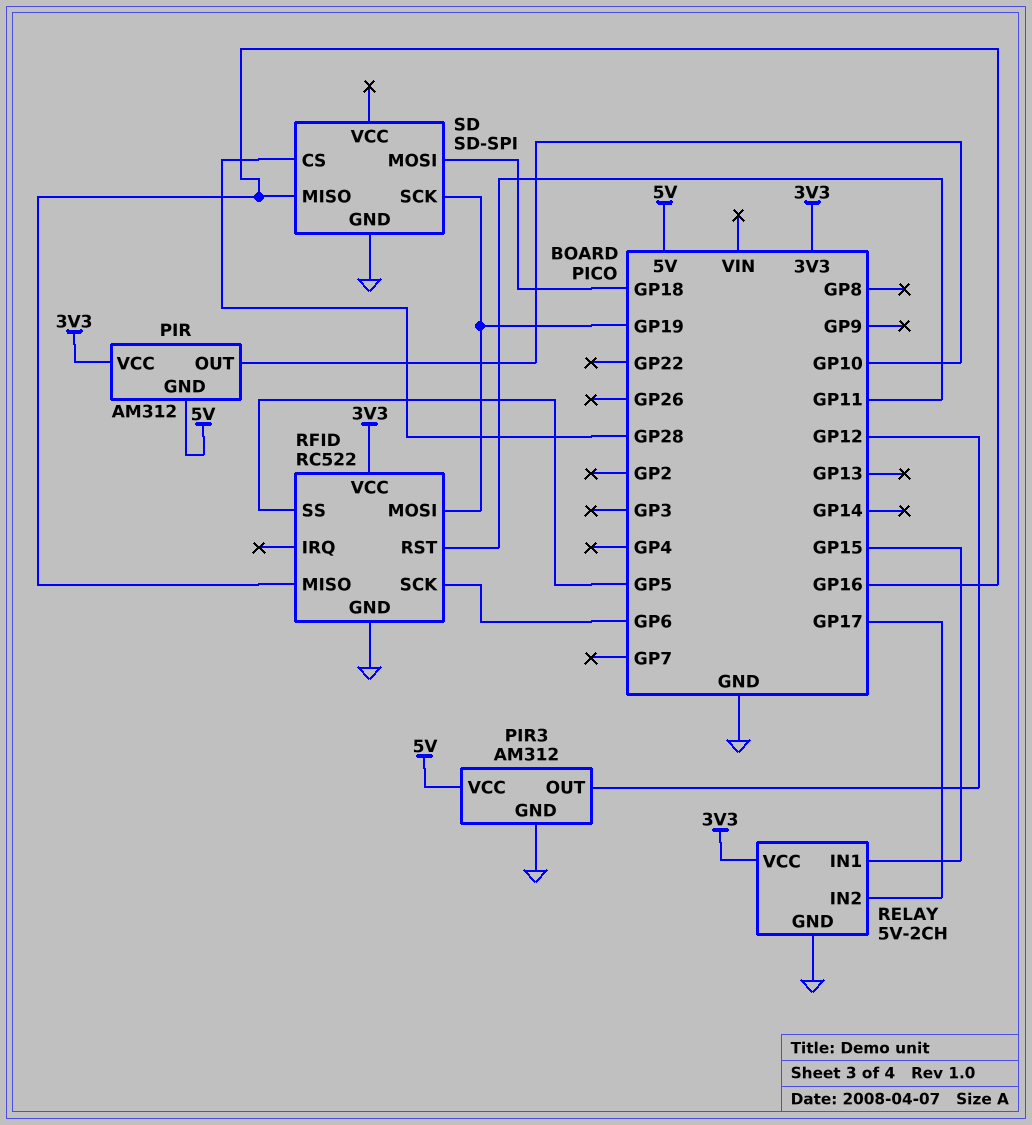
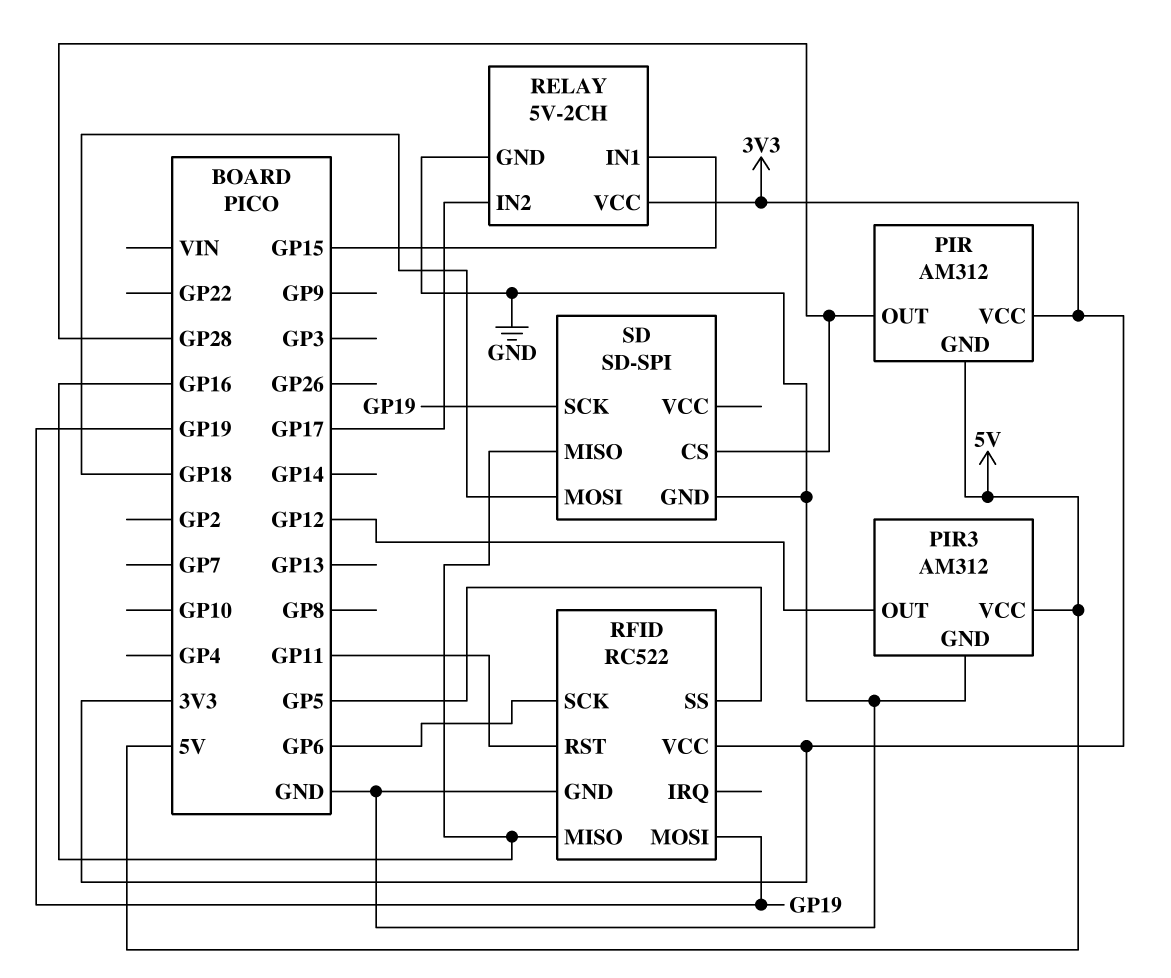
PIR pin OUT: GP10 -> GP28

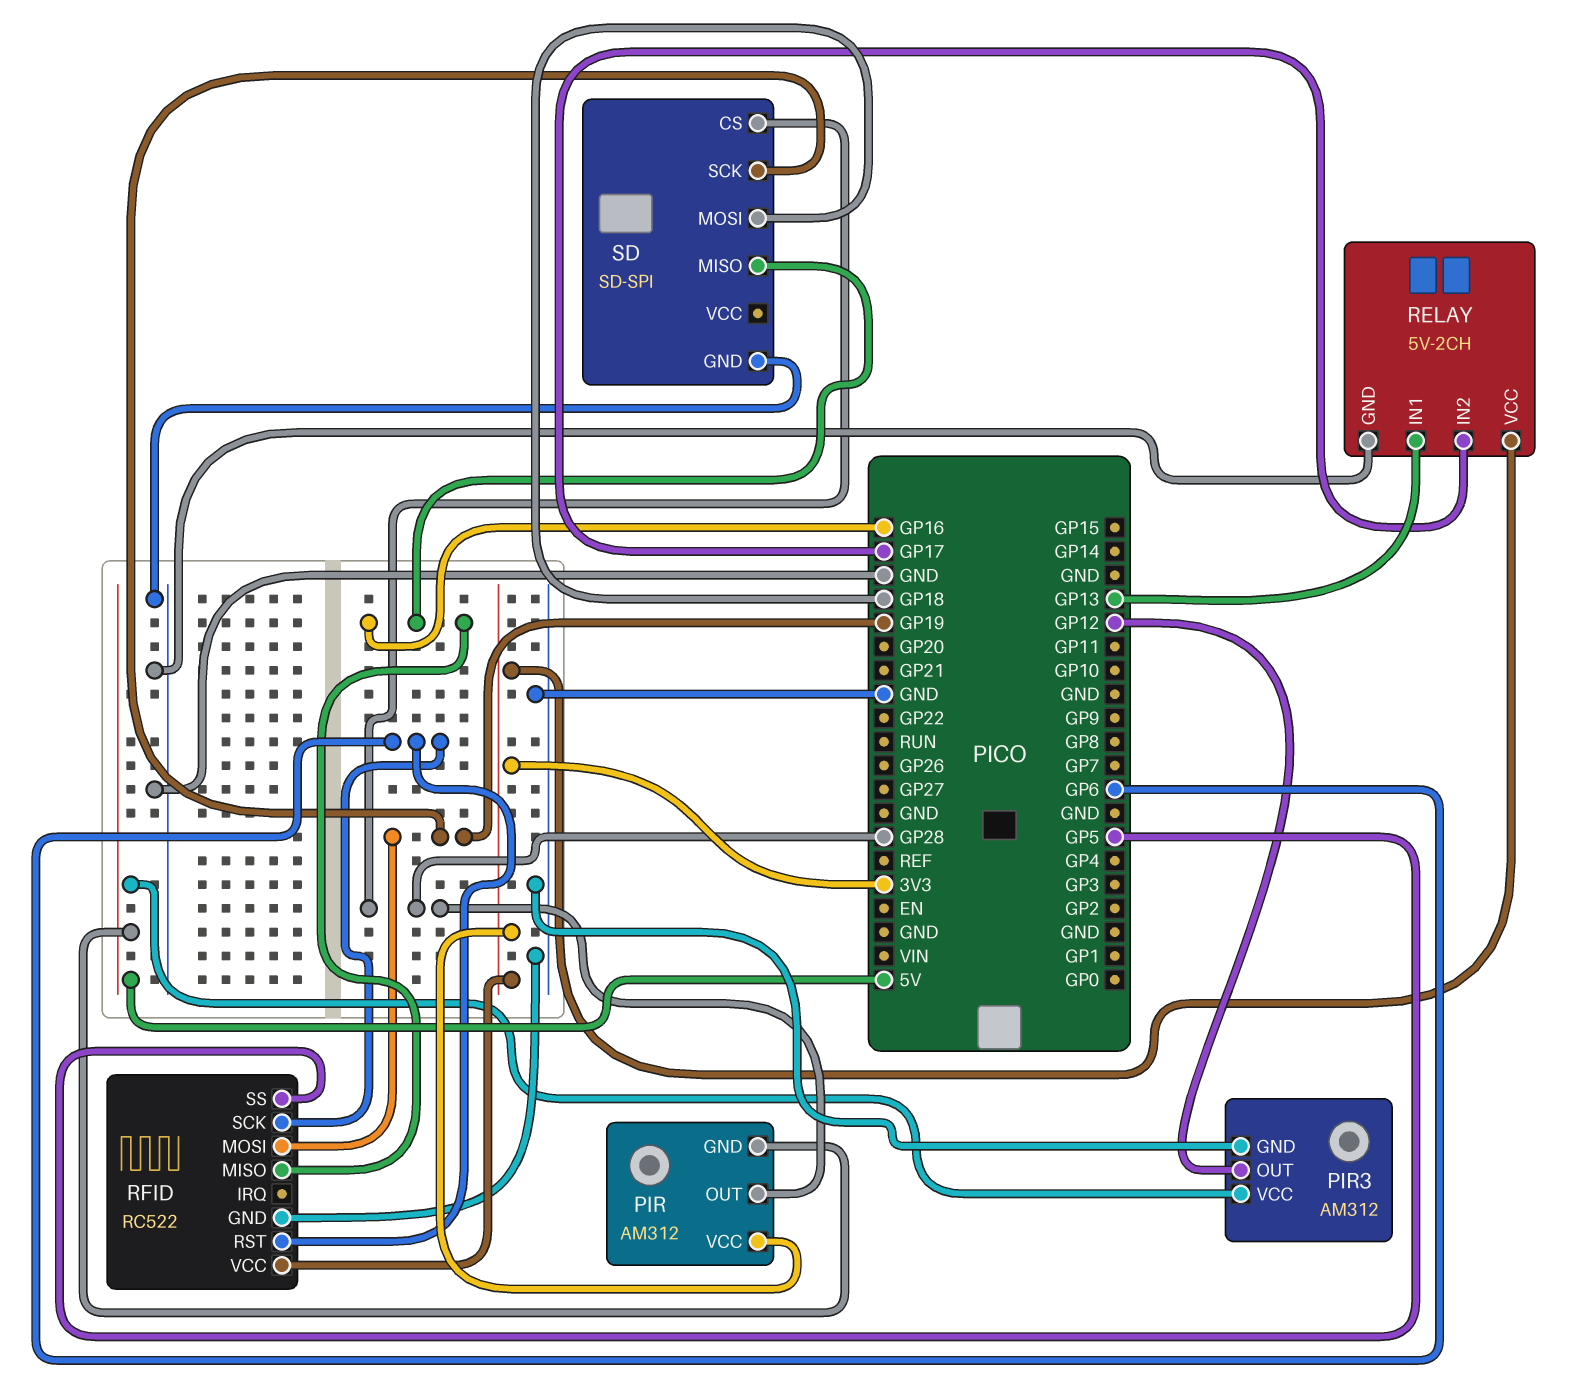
RELAY pin IN1: GP15 -> GP13
RFID pin RST: GP11 -> GP6

